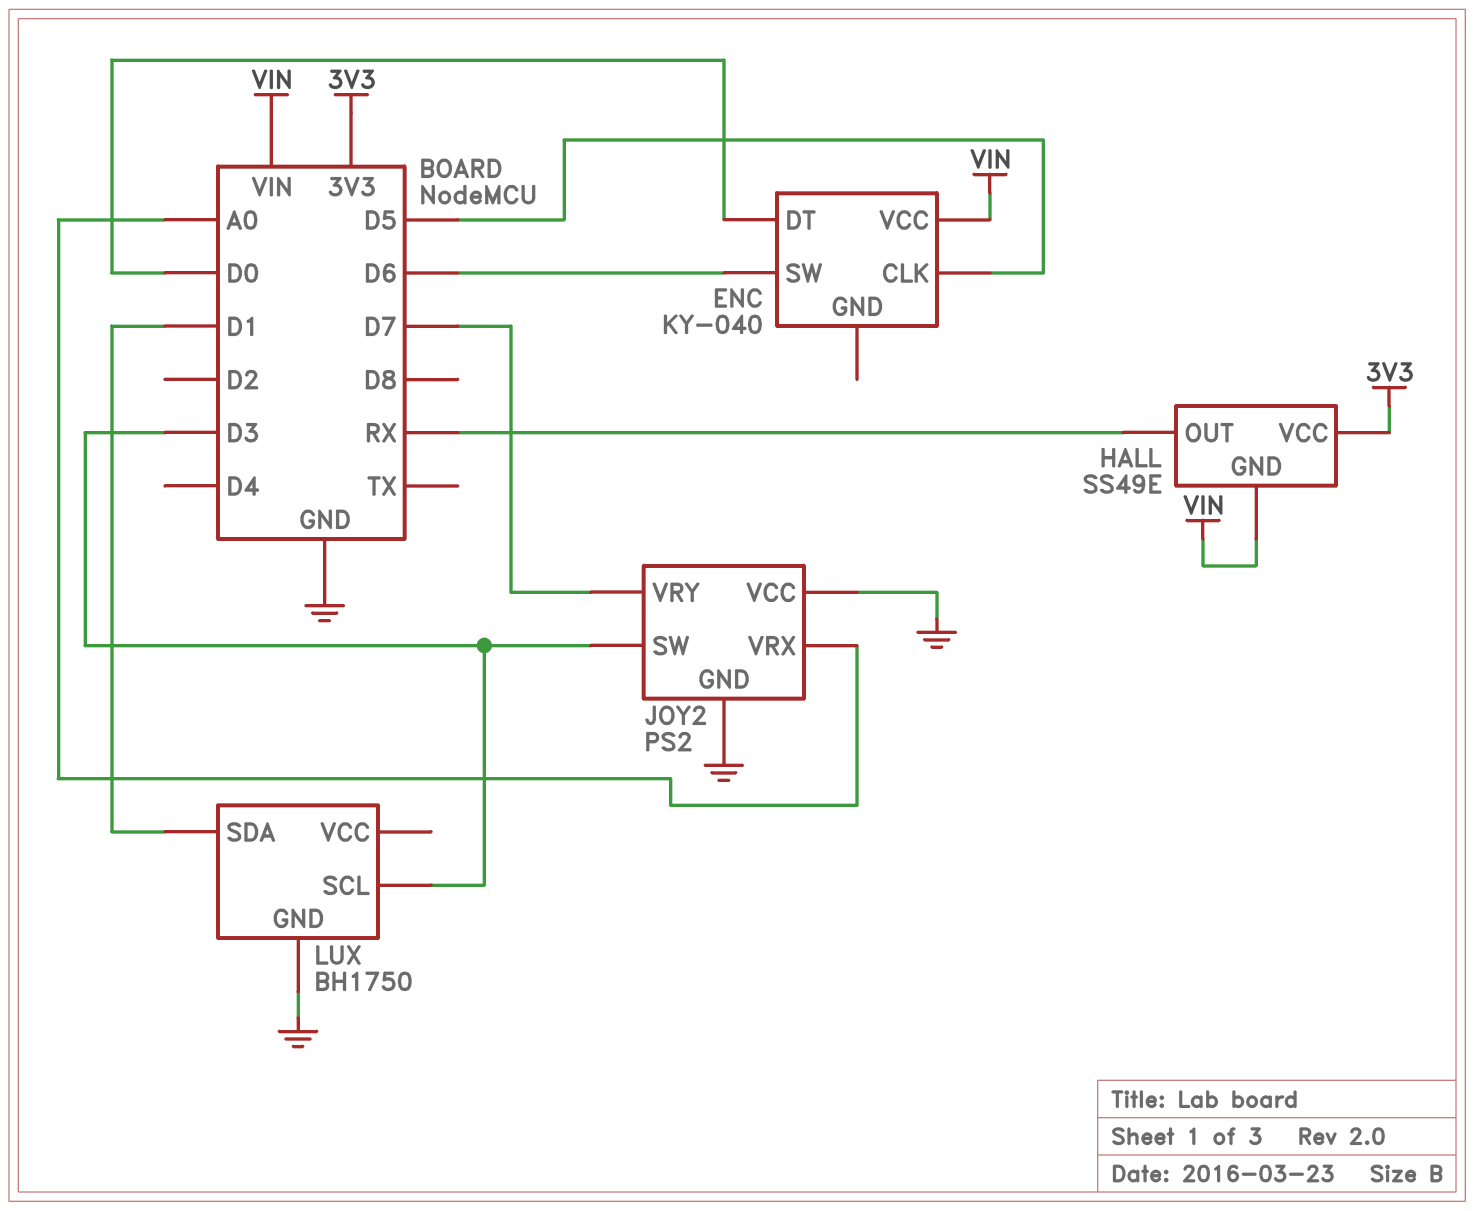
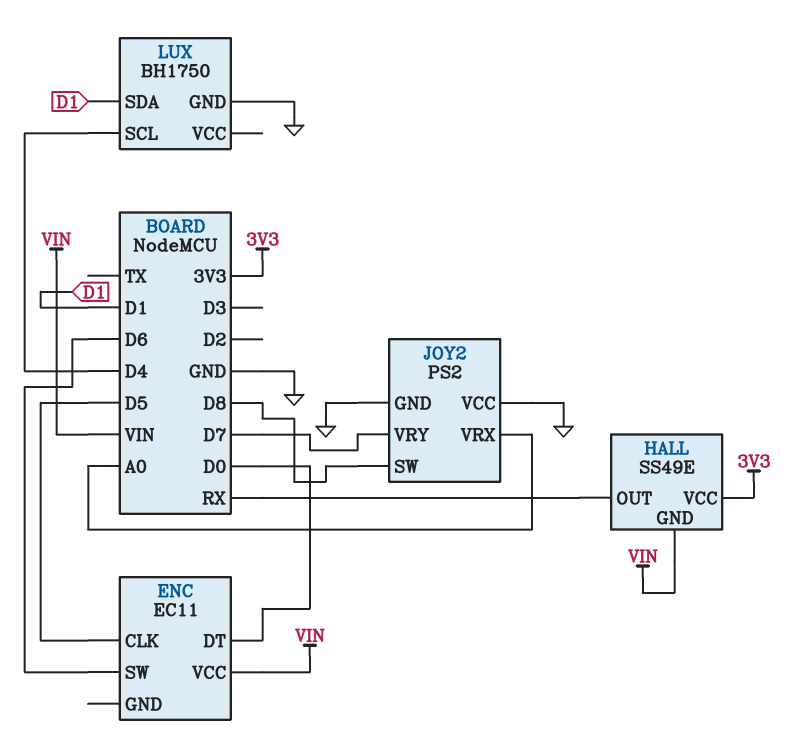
ENC: KY-040 -> EC11
JOY2 pin SW: D3 -> D8
LUX pin SCL: D3 -> D4

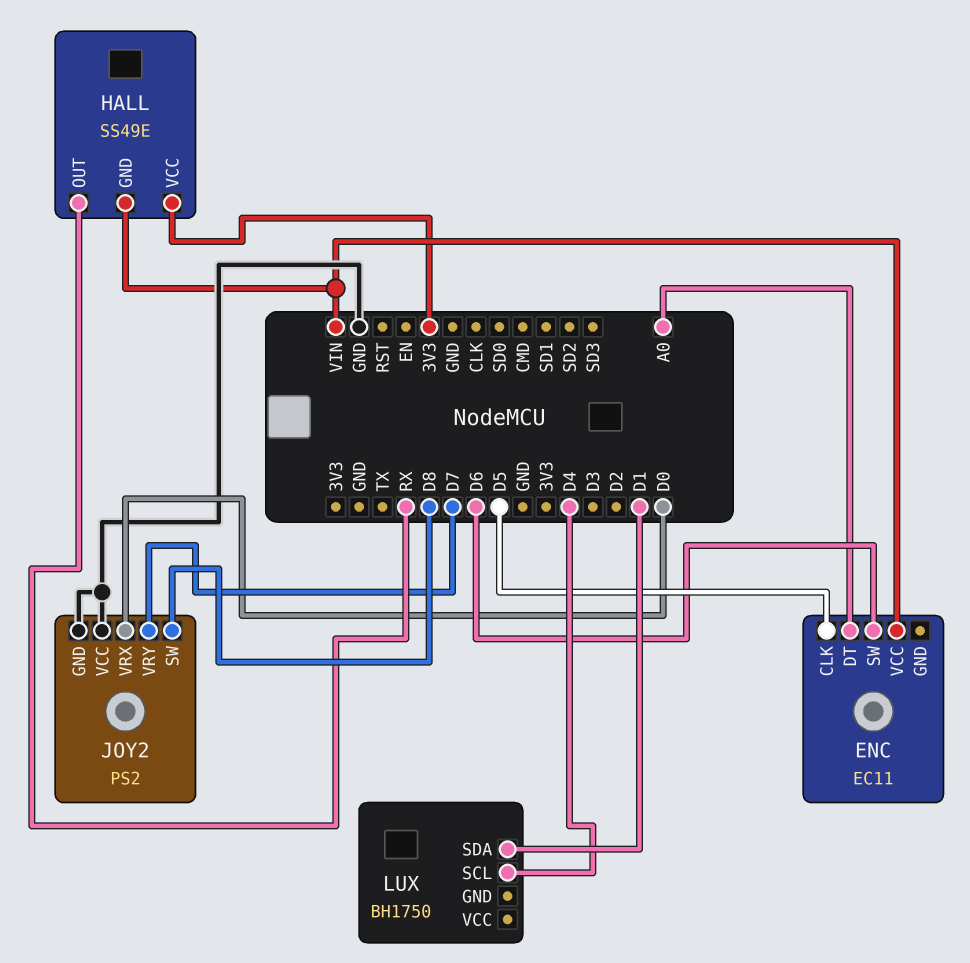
ENC pin DT: D0 -> A0
JOY2 pin VRX: A0 -> D0
LUX pin GND: GND -> none

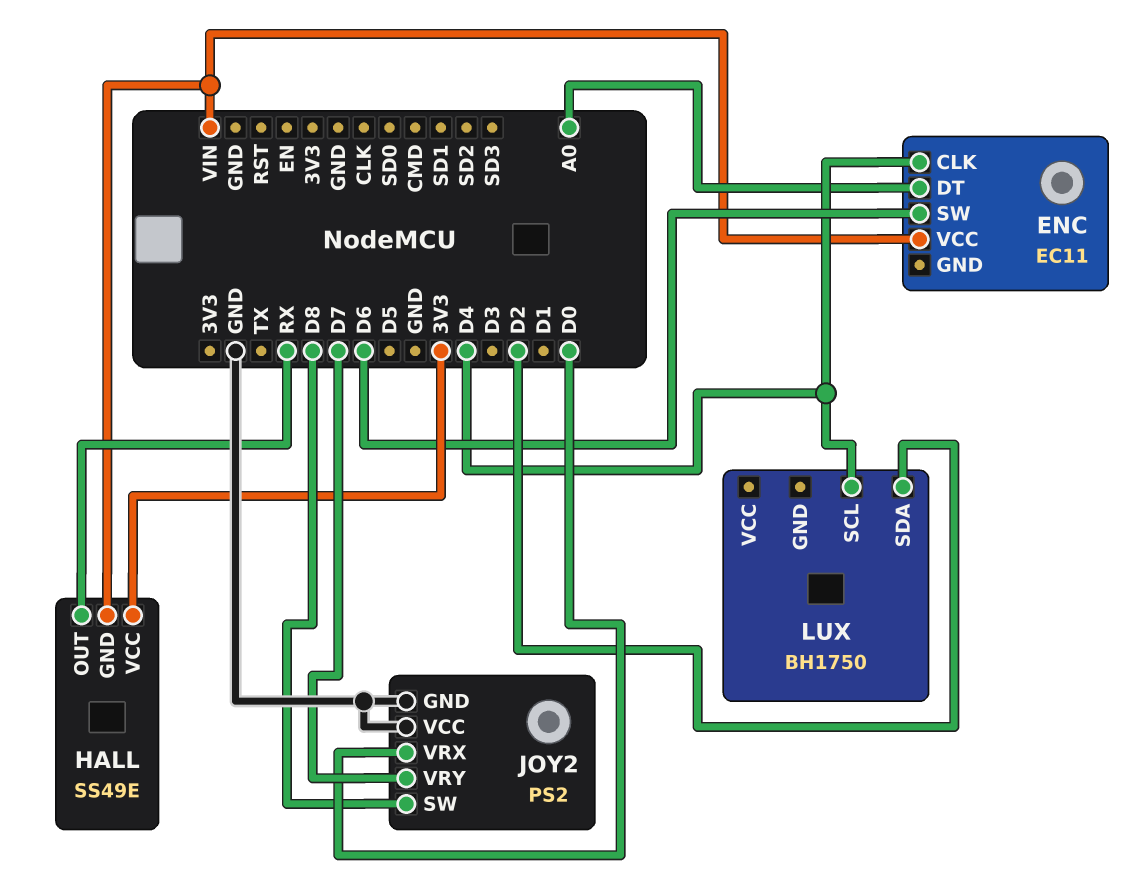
ENC pin CLK: D5 -> D4
LUX pin SDA: D1 -> D2

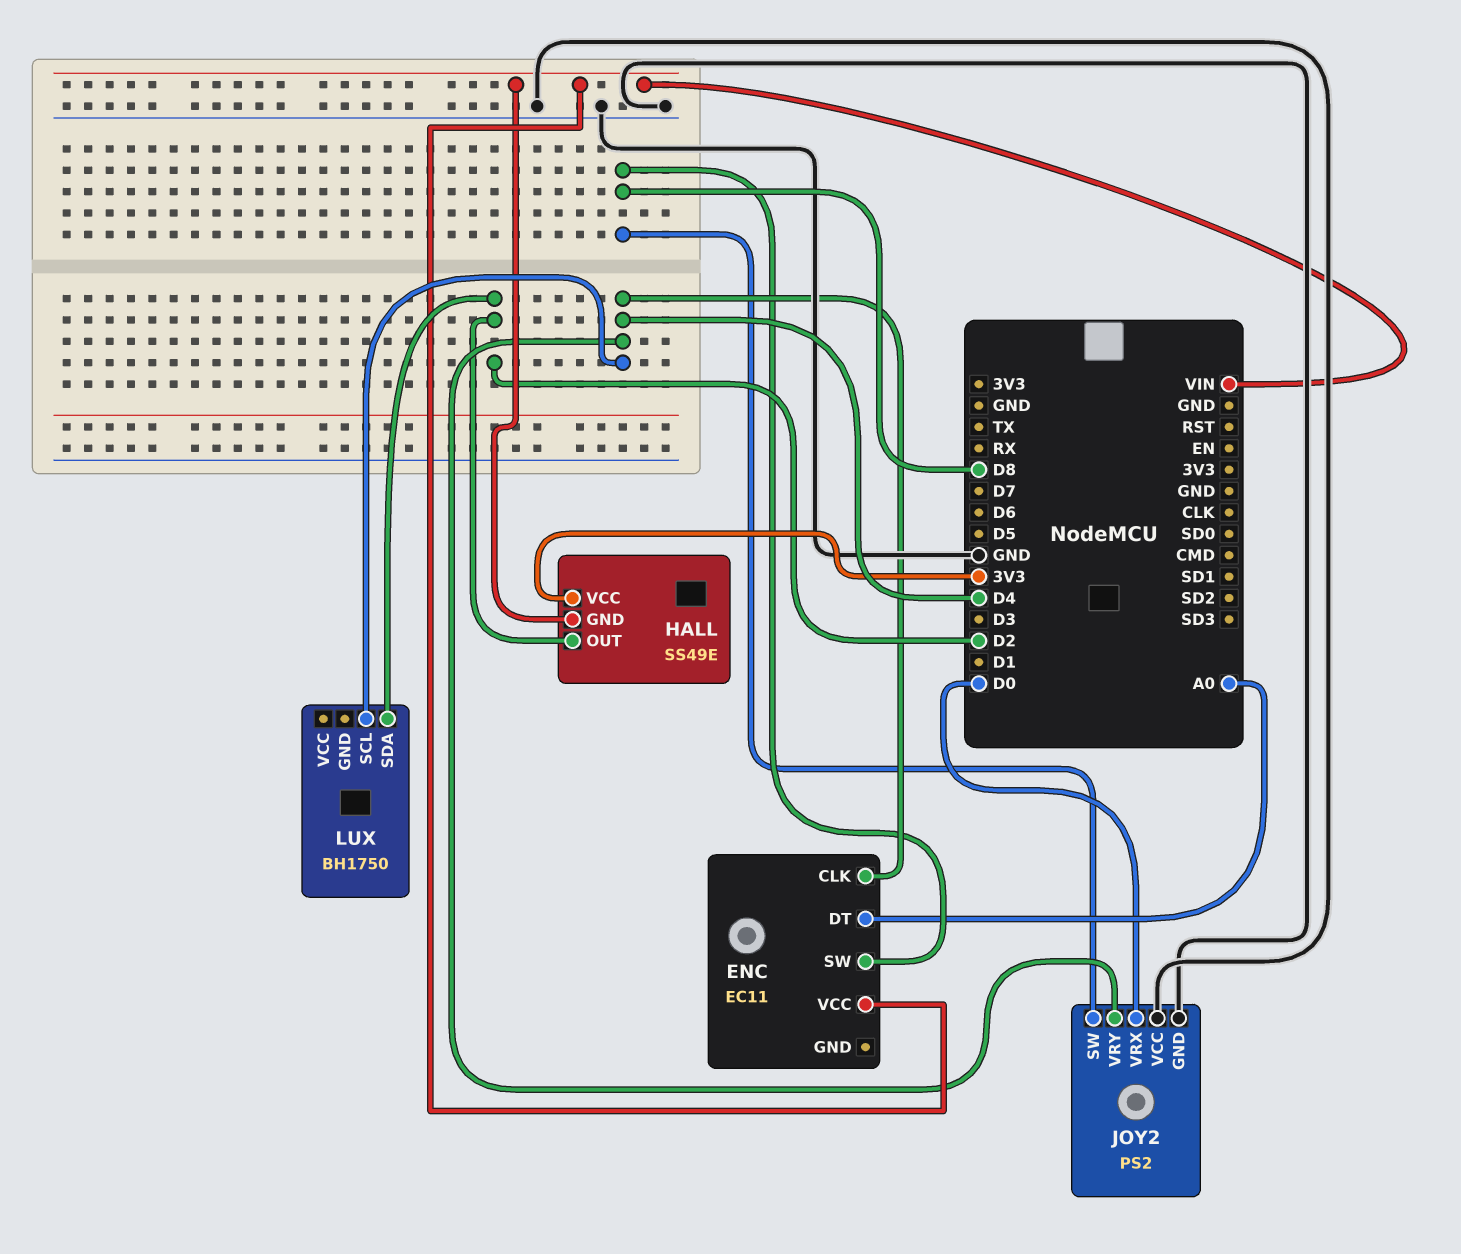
ENC pin SW: D6 -> D8
HALL pin OUT: RX -> D2
JOY2 pin VRY: D7 -> D4

